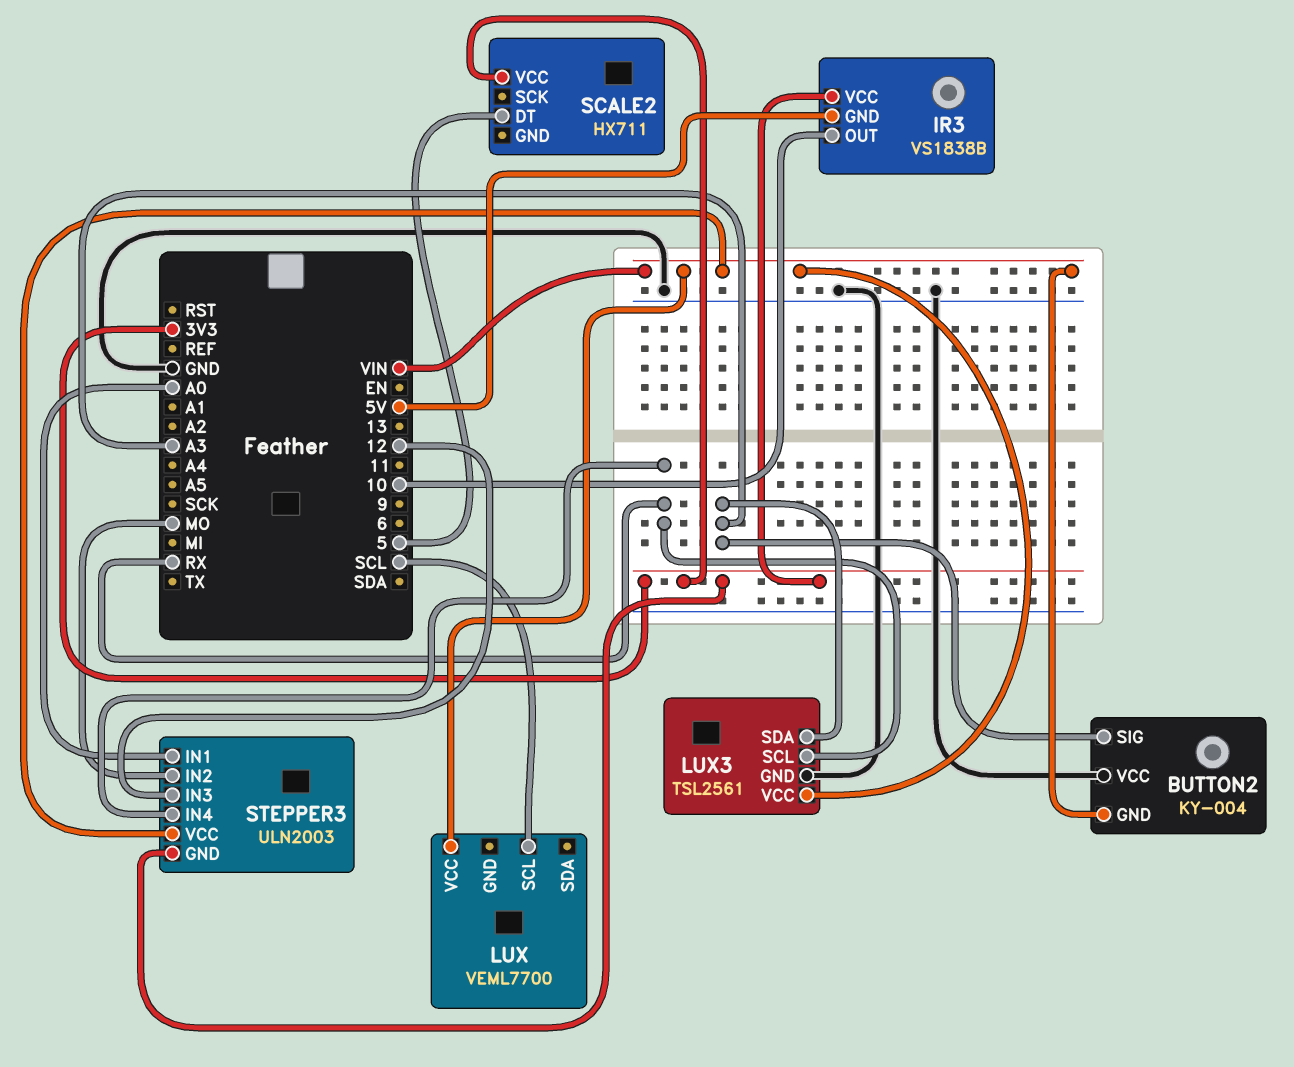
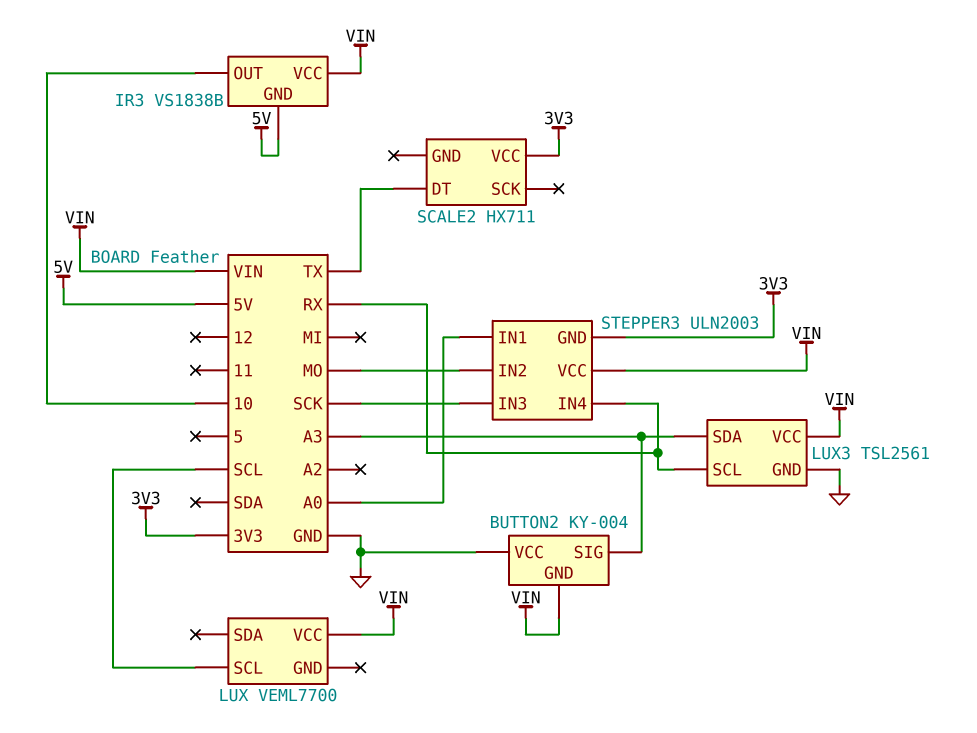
IR3 pin VCC: 3V3 -> VIN
SCALE2 pin DT: 5 -> TX
STEPPER3 pin IN3: 12 -> SCK

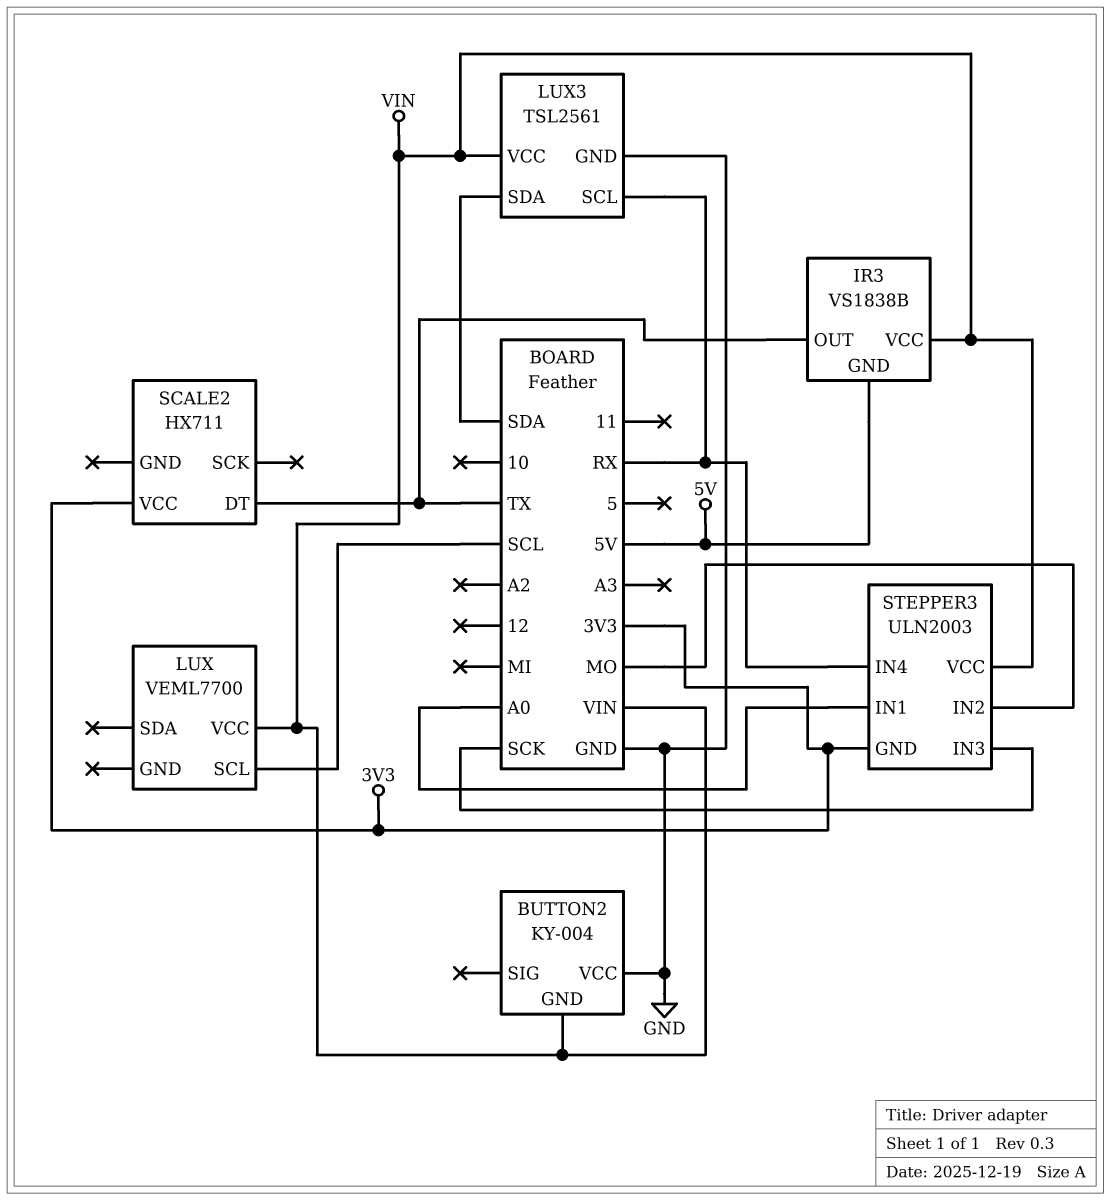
BUTTON2 pin SIG: A3 -> none
IR3 pin OUT: 10 -> TX
LUX3 pin SDA: A3 -> SDA

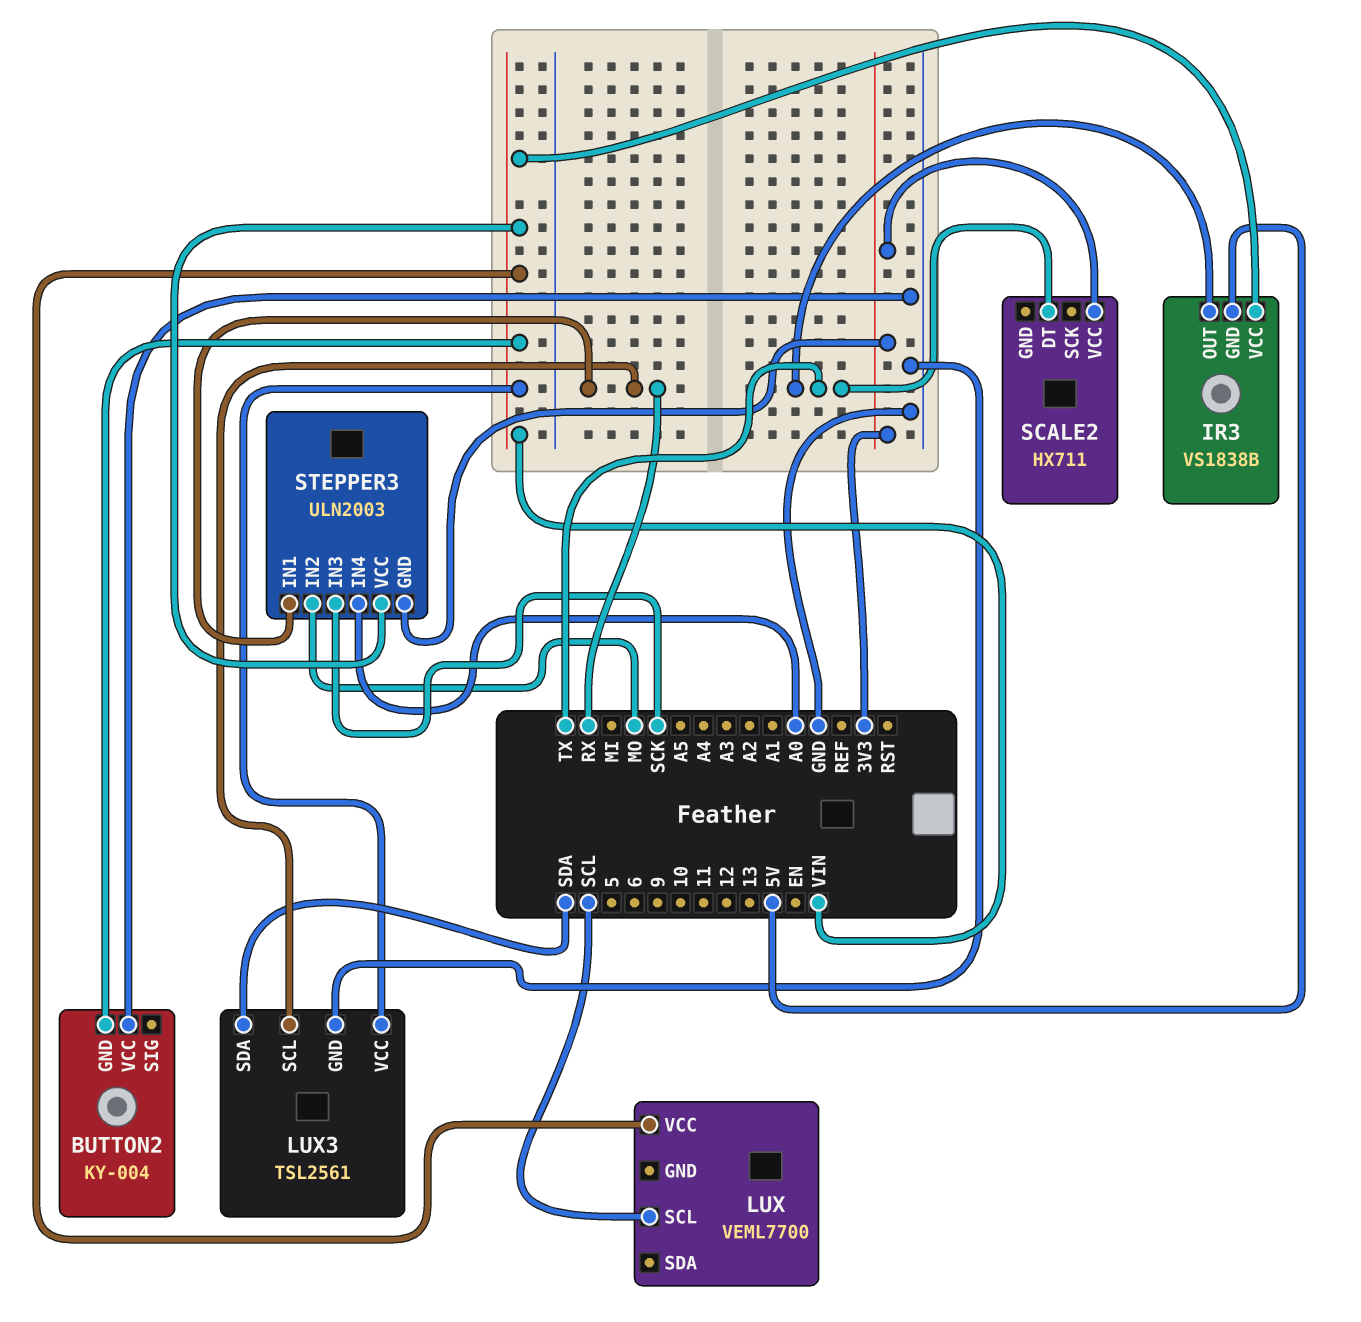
STEPPER3 pin IN1: A0 -> RX
STEPPER3 pin IN4: RX -> A0

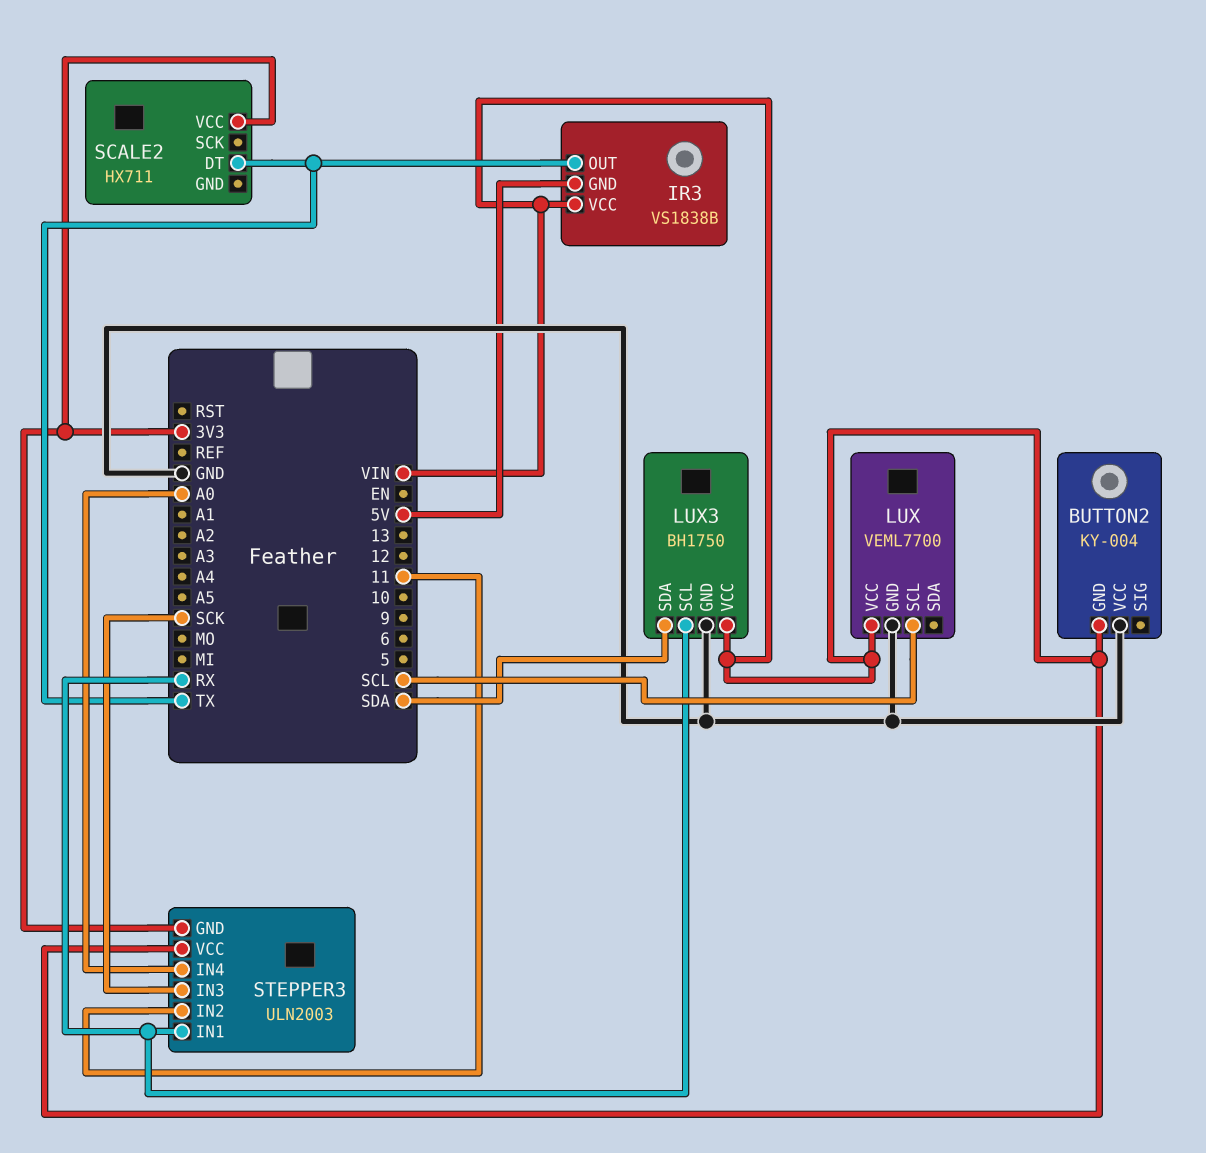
LUX pin GND: none -> GND
LUX3: TSL2561 -> BH1750
STEPPER3 pin IN2: MO -> 11

